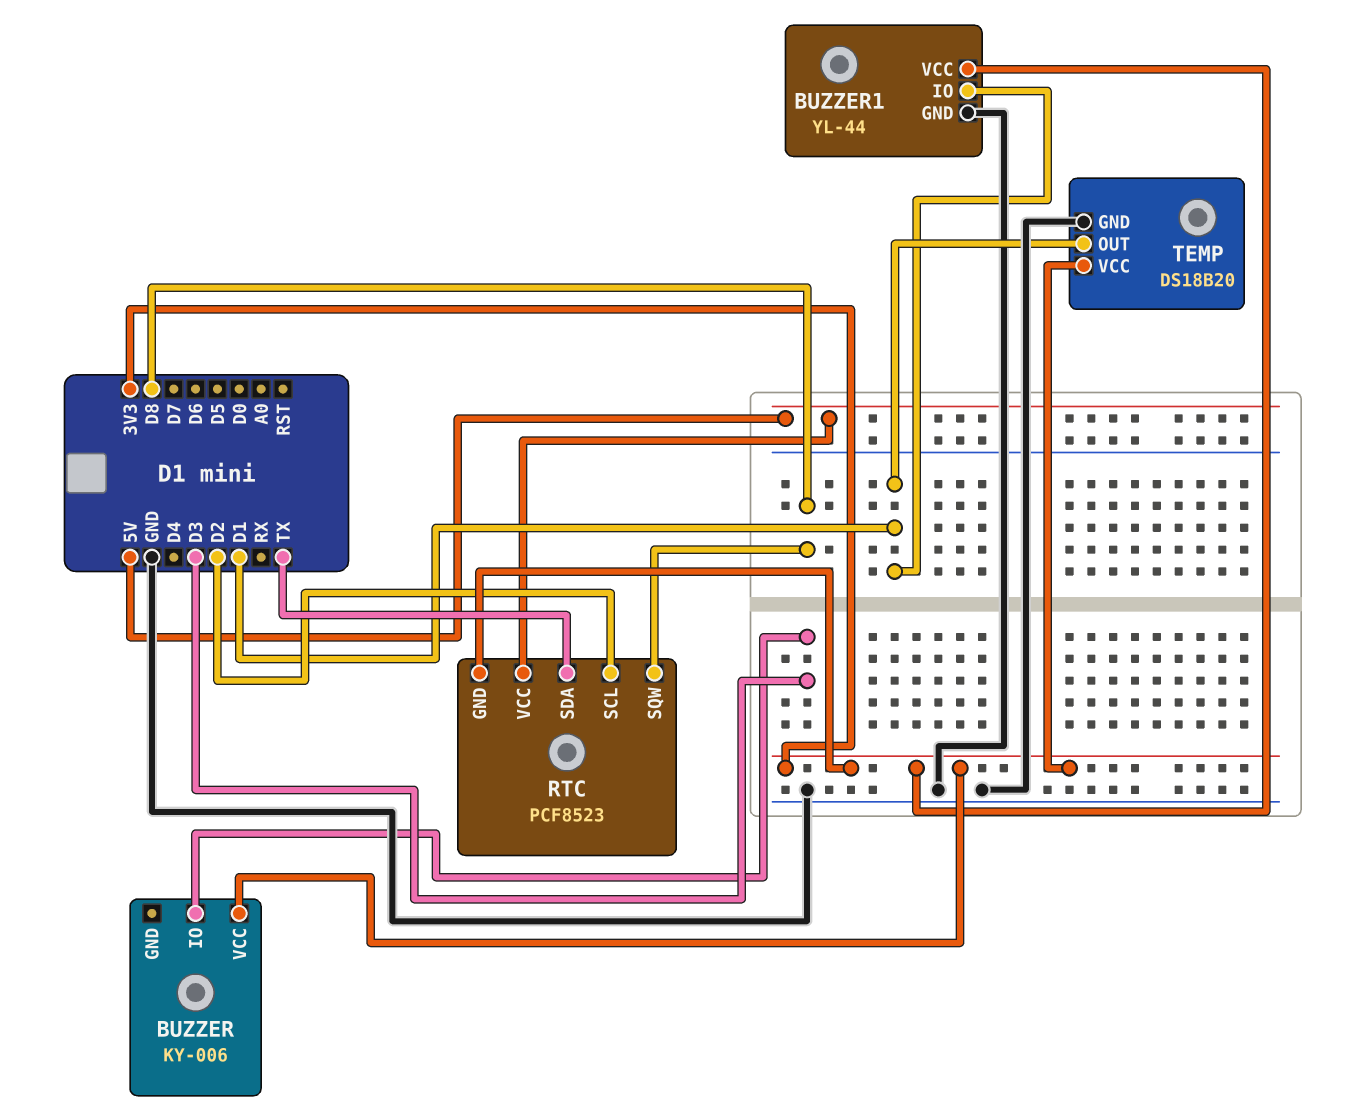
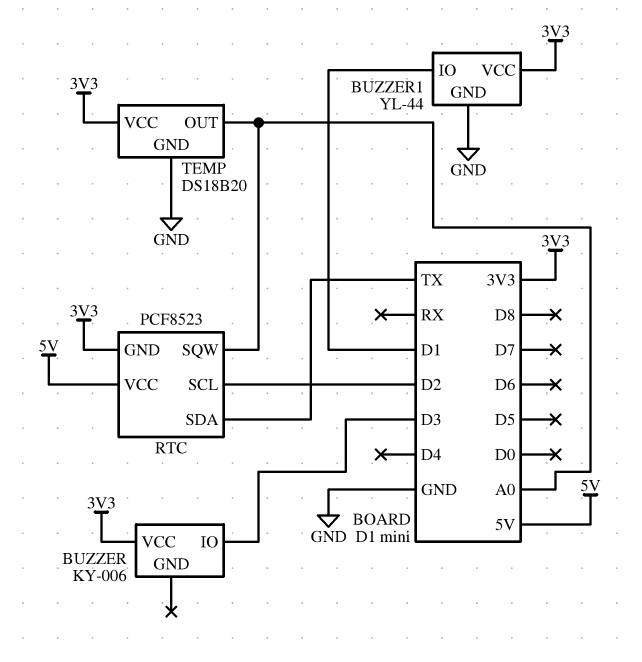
RTC pin SQW: D8 -> A0
TEMP pin OUT: D1 -> A0

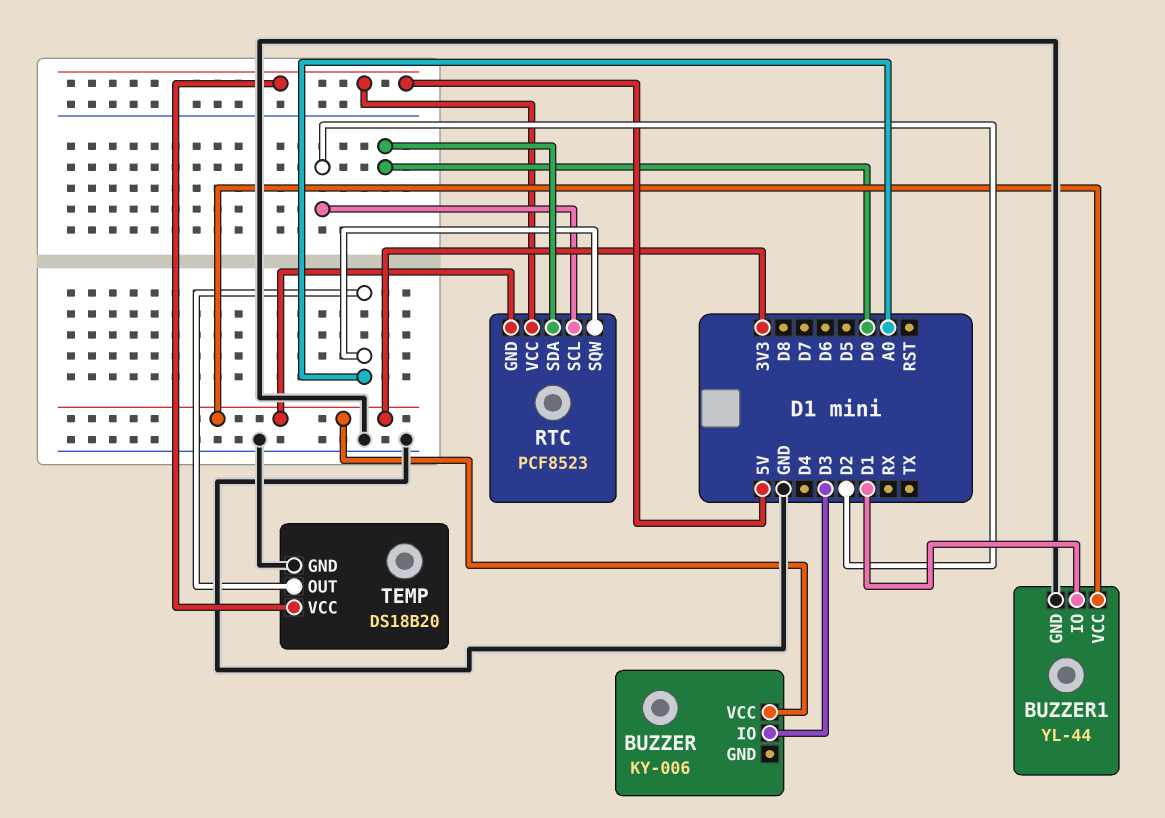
RTC pin SDA: TX -> D0
TEMP pin VCC: 3V3 -> 5V

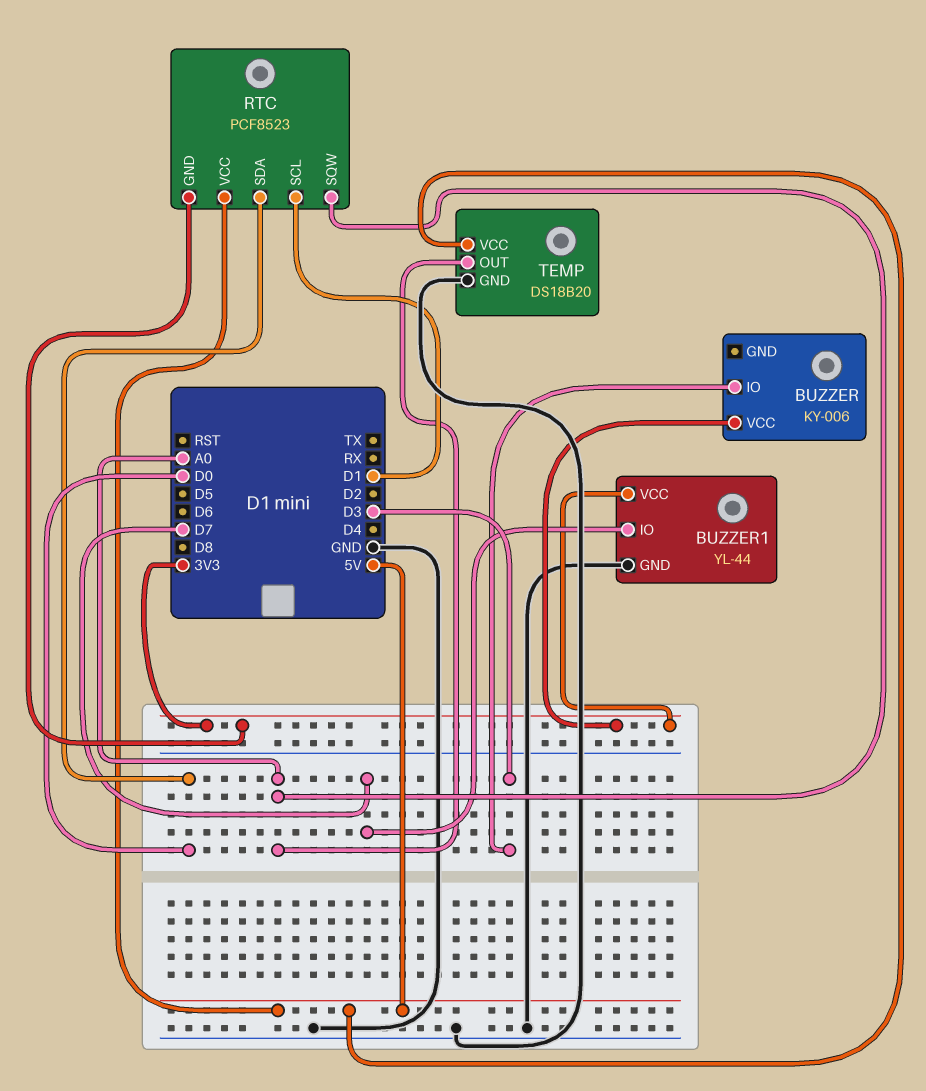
BUZZER1 pin IO: D1 -> D7
RTC pin SCL: D2 -> D1

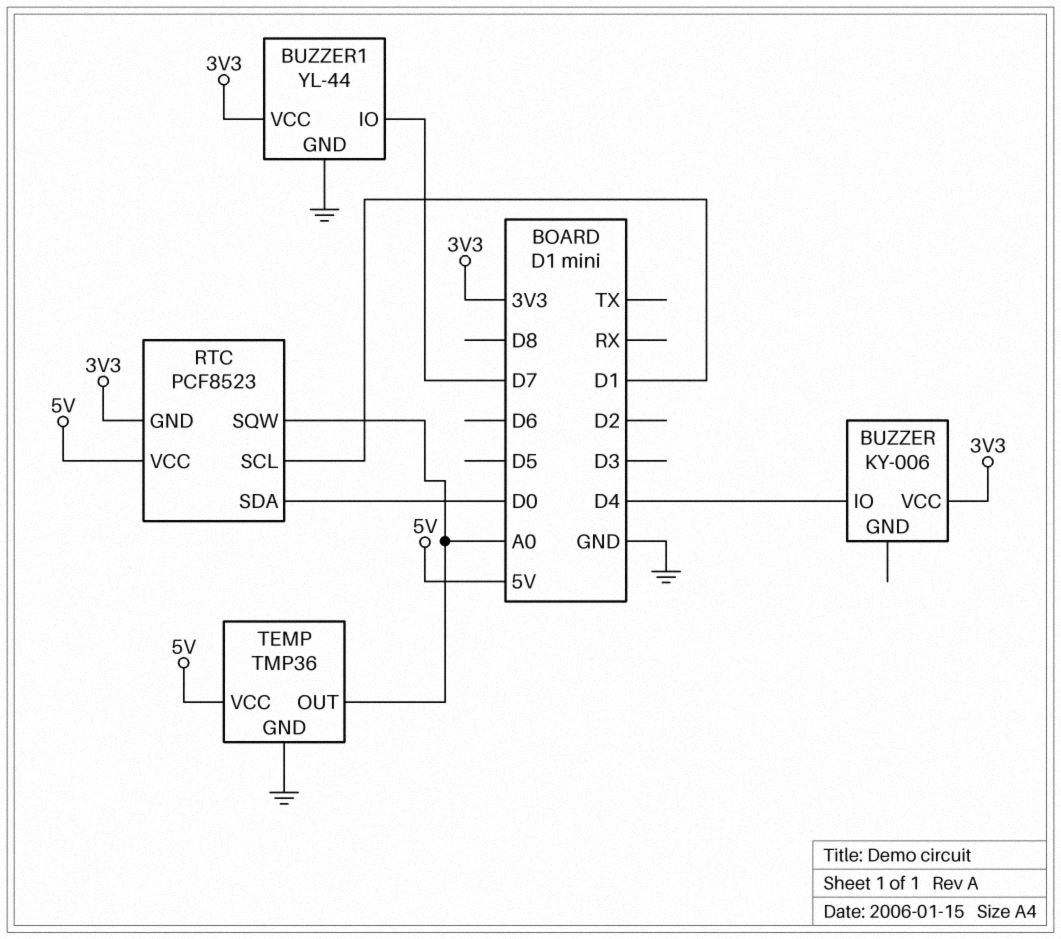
BUZZER pin IO: D3 -> D4
TEMP: DS18B20 -> TMP36

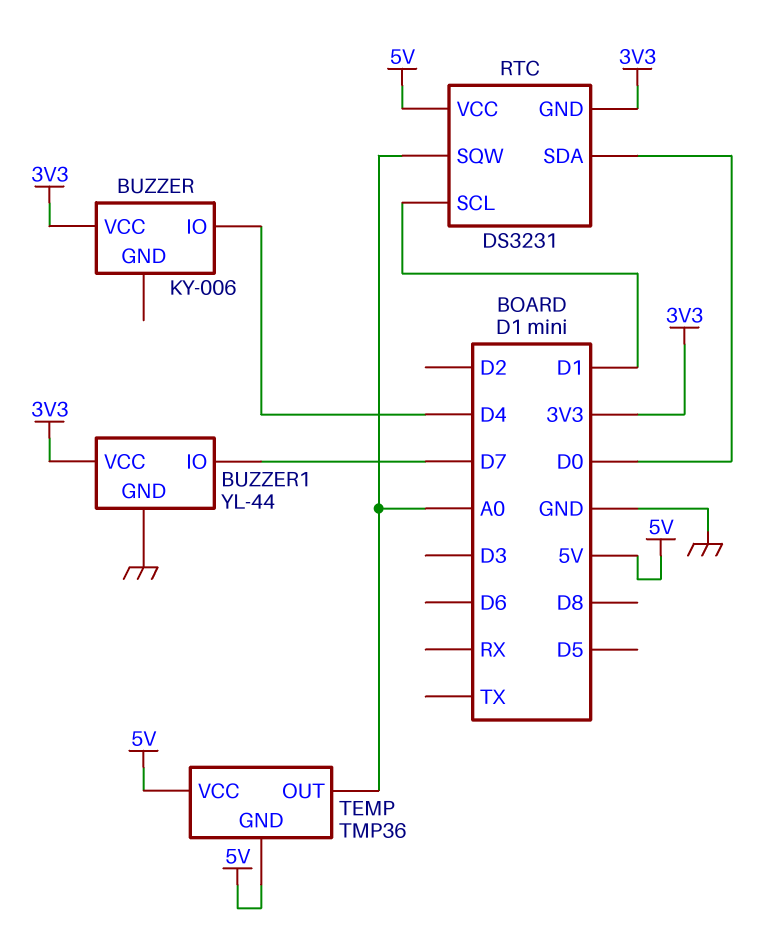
RTC: PCF8523 -> DS3231
TEMP pin GND: GND -> 5V

